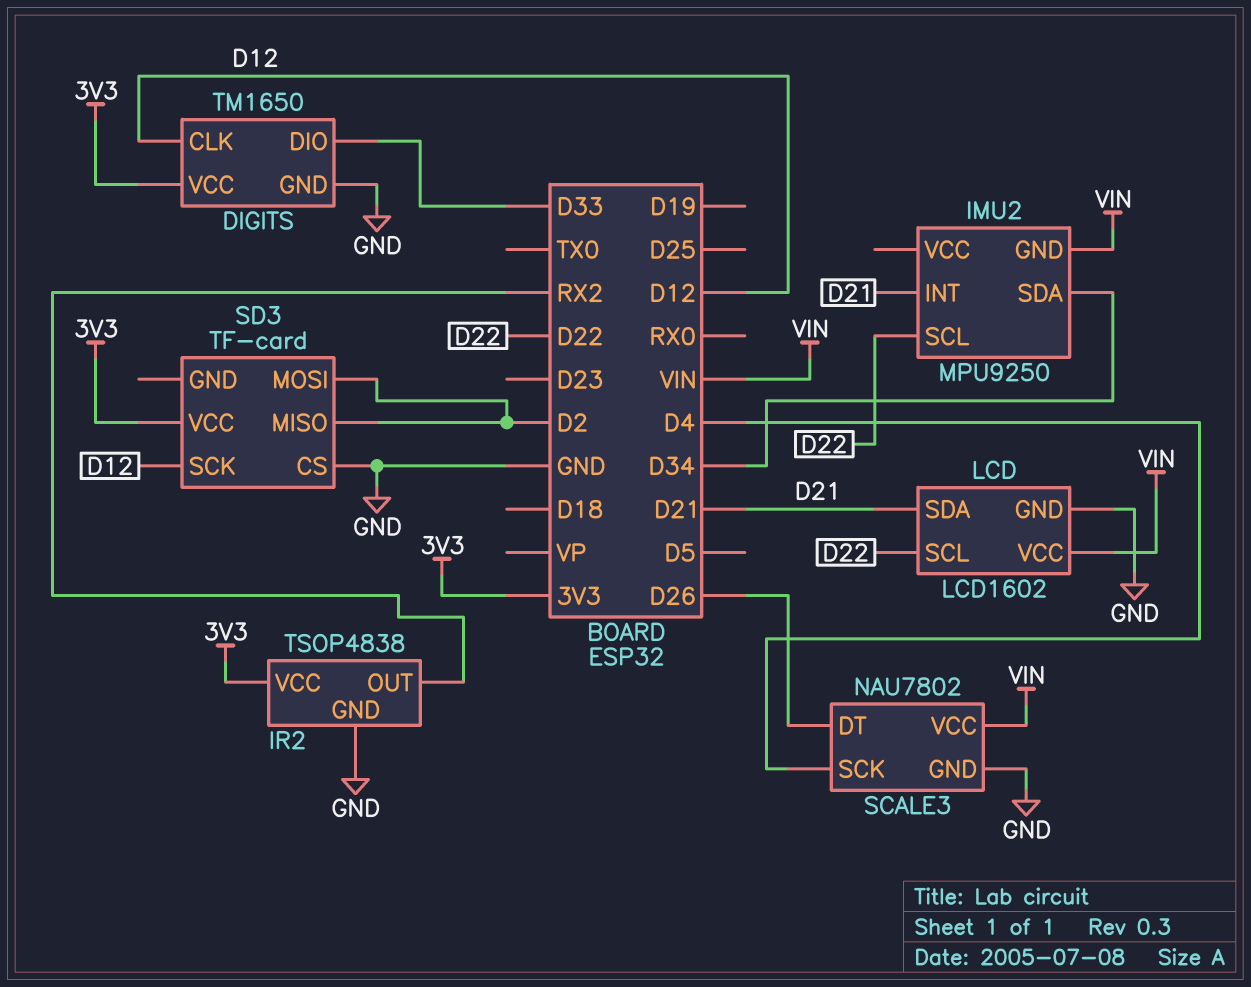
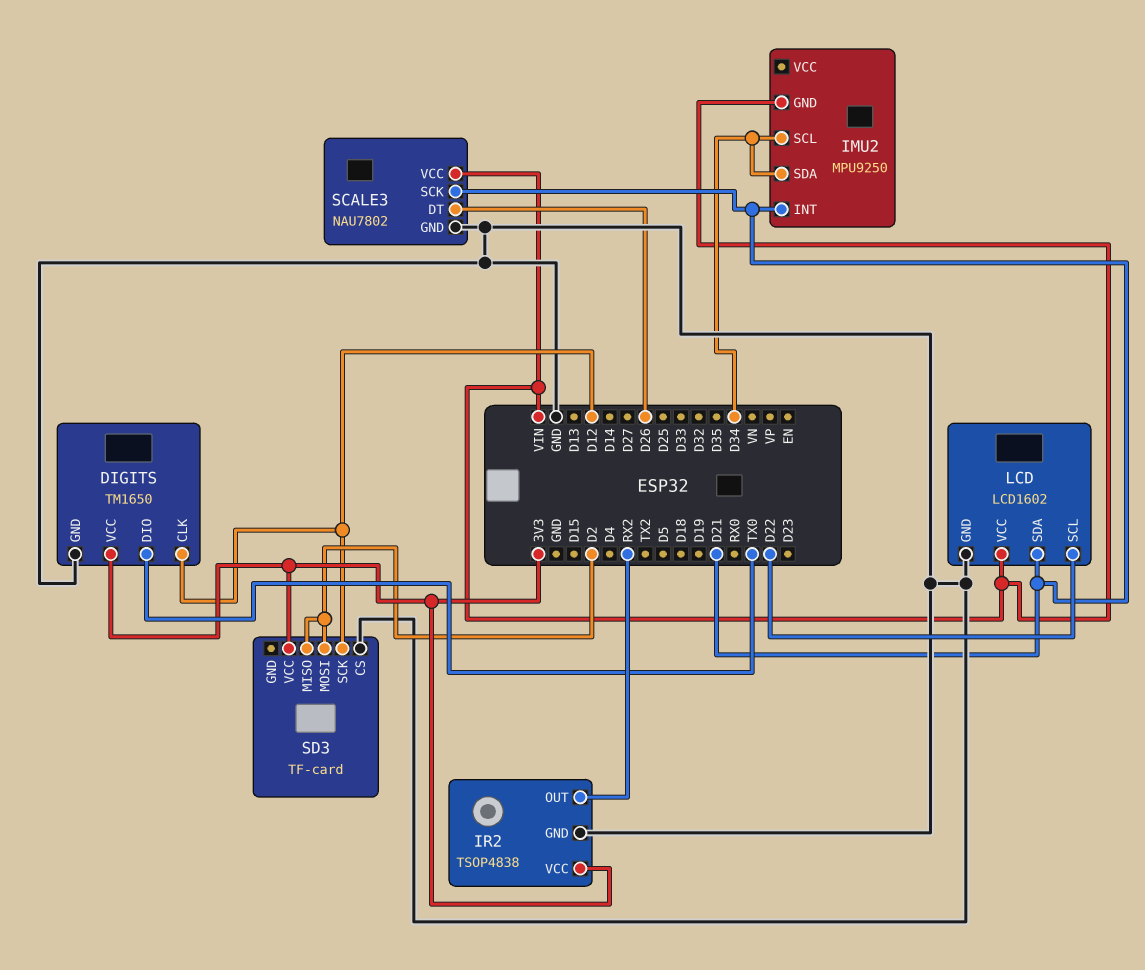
DIGITS pin DIO: D33 -> TX0
IMU2 pin SCL: D22 -> D34
SCALE3 pin SCK: D4 -> D21

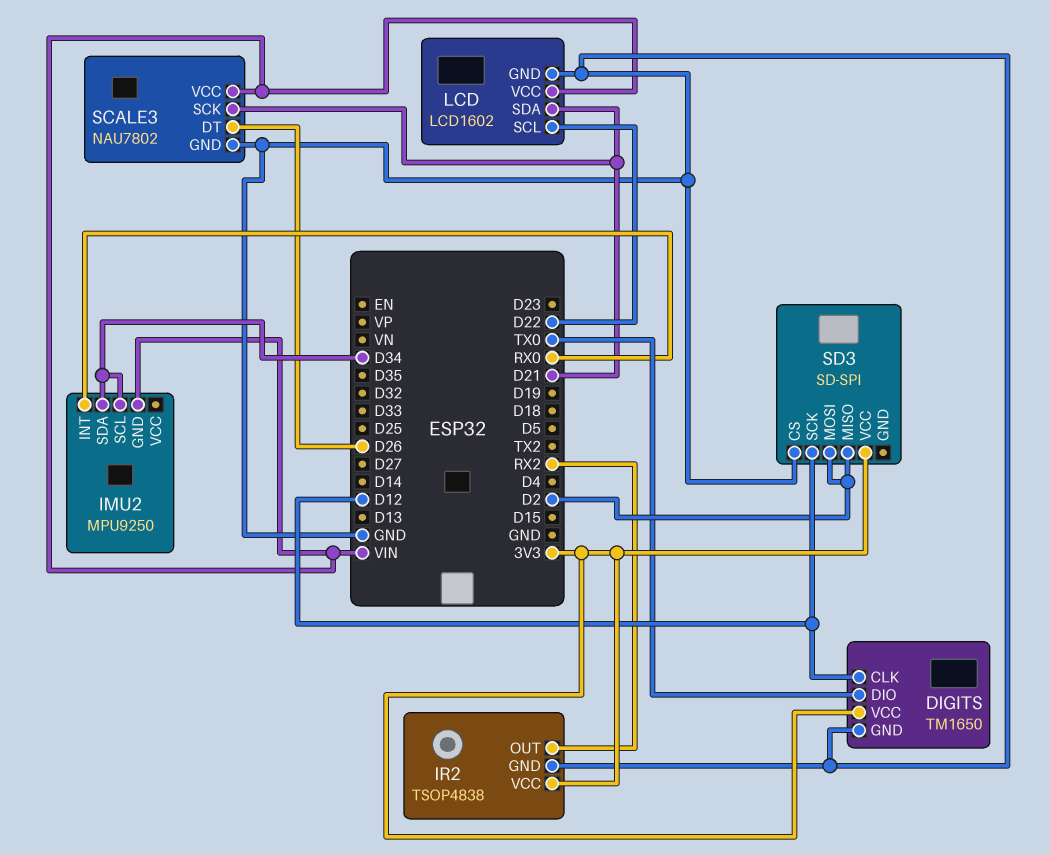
IMU2 pin INT: D21 -> RX0
SD3: TF-card -> SD-SPI

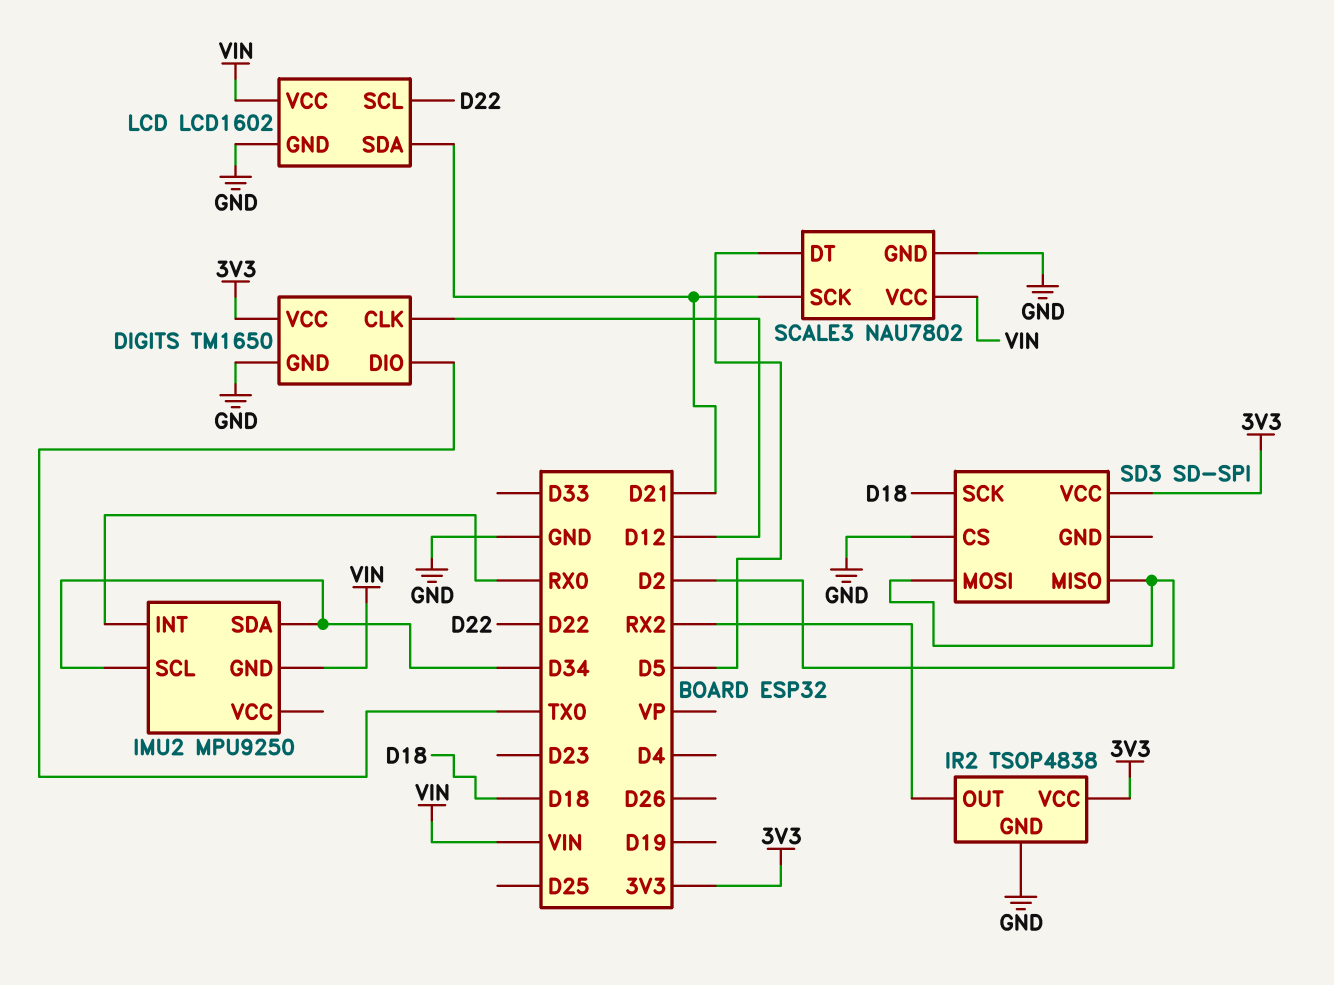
SCALE3 pin DT: D26 -> D5
SD3 pin SCK: D12 -> D18

